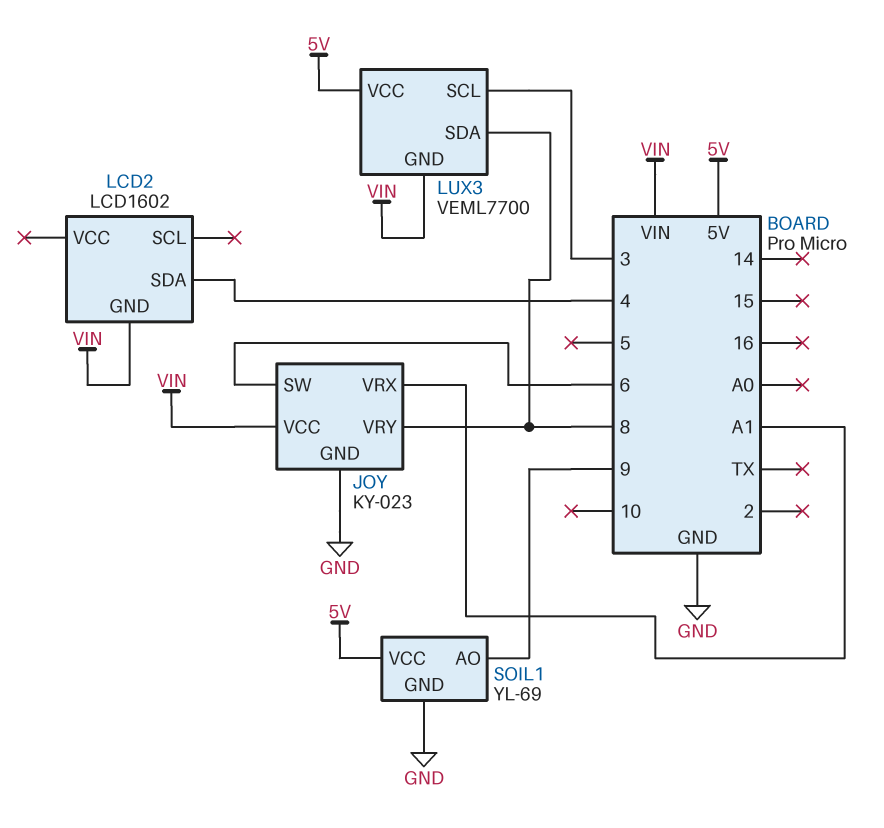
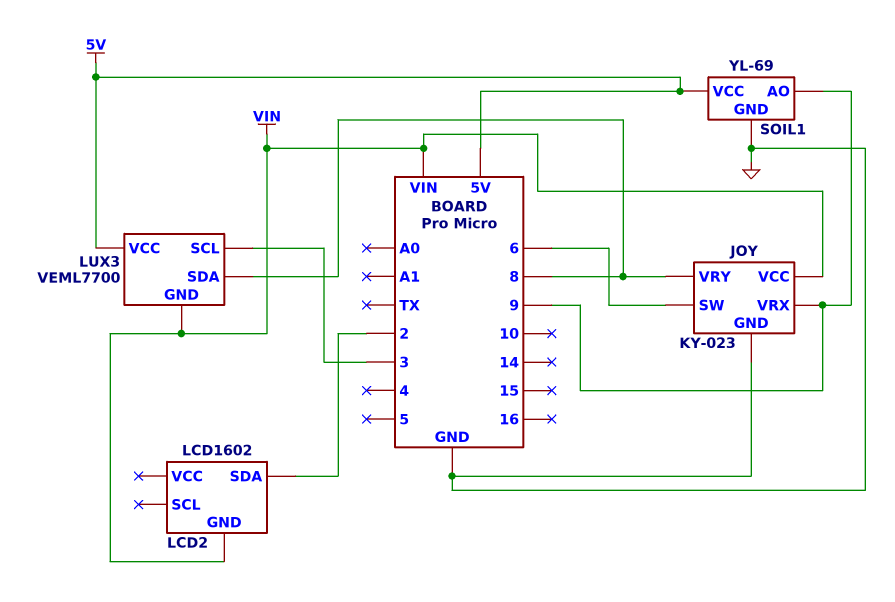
JOY pin VRX: A1 -> 9
LCD2 pin SDA: 4 -> 2

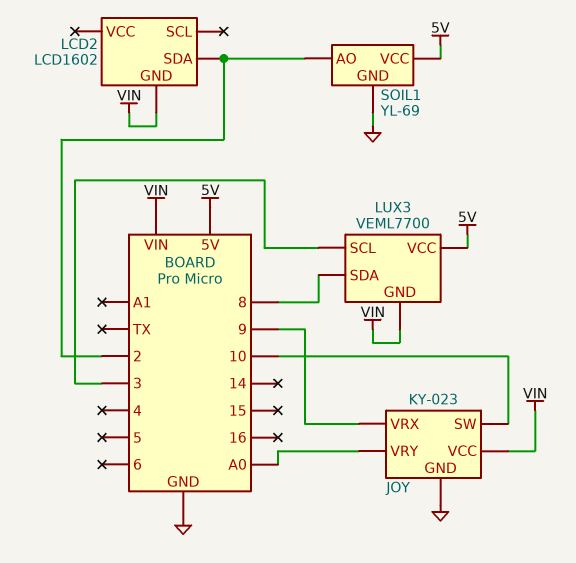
JOY pin SW: 6 -> 10
JOY pin VRY: 8 -> A0
SOIL1 pin AO: 9 -> 2

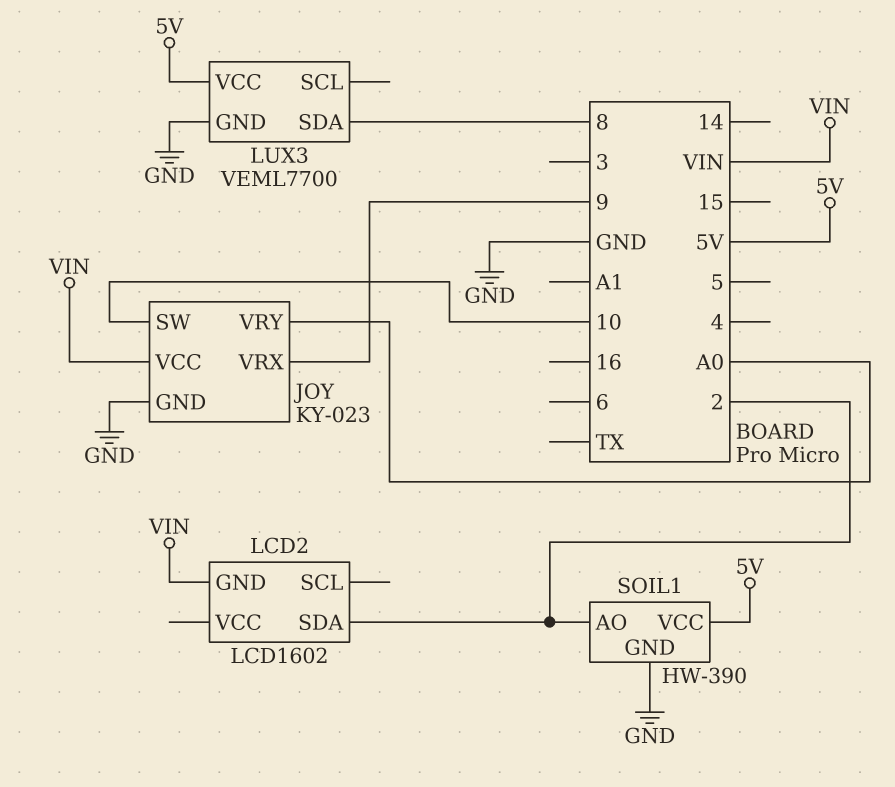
LUX3 pin GND: VIN -> GND
LUX3 pin SCL: 3 -> none
SOIL1: YL-69 -> HW-390

